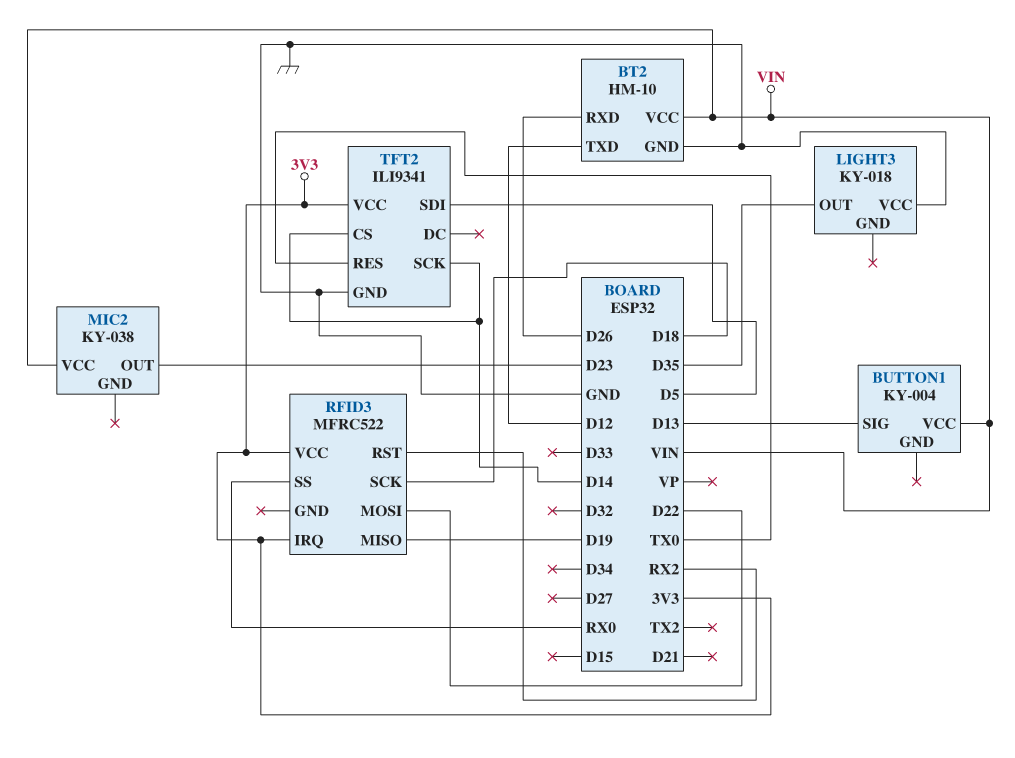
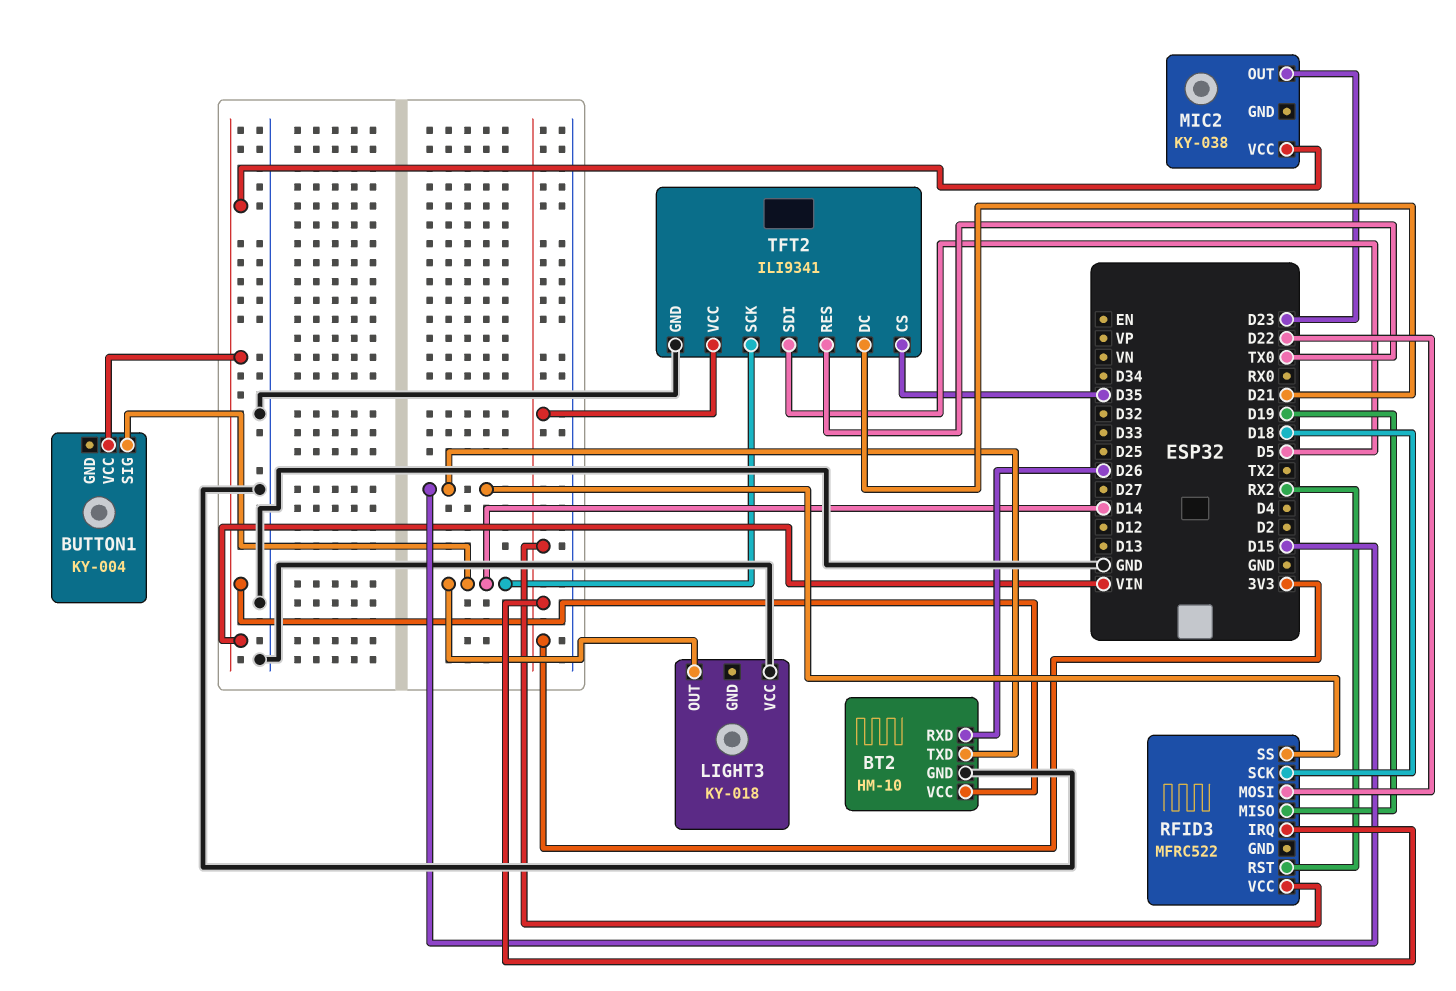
BT2 pin TXD: D12 -> D15
BUTTON1 pin SIG: D13 -> D14
LIGHT3 pin OUT: D35 -> D14
RFID3 pin SS: RX0 -> D15
TFT2 pin CS: D14 -> D35
TFT2 pin DC: none -> D21

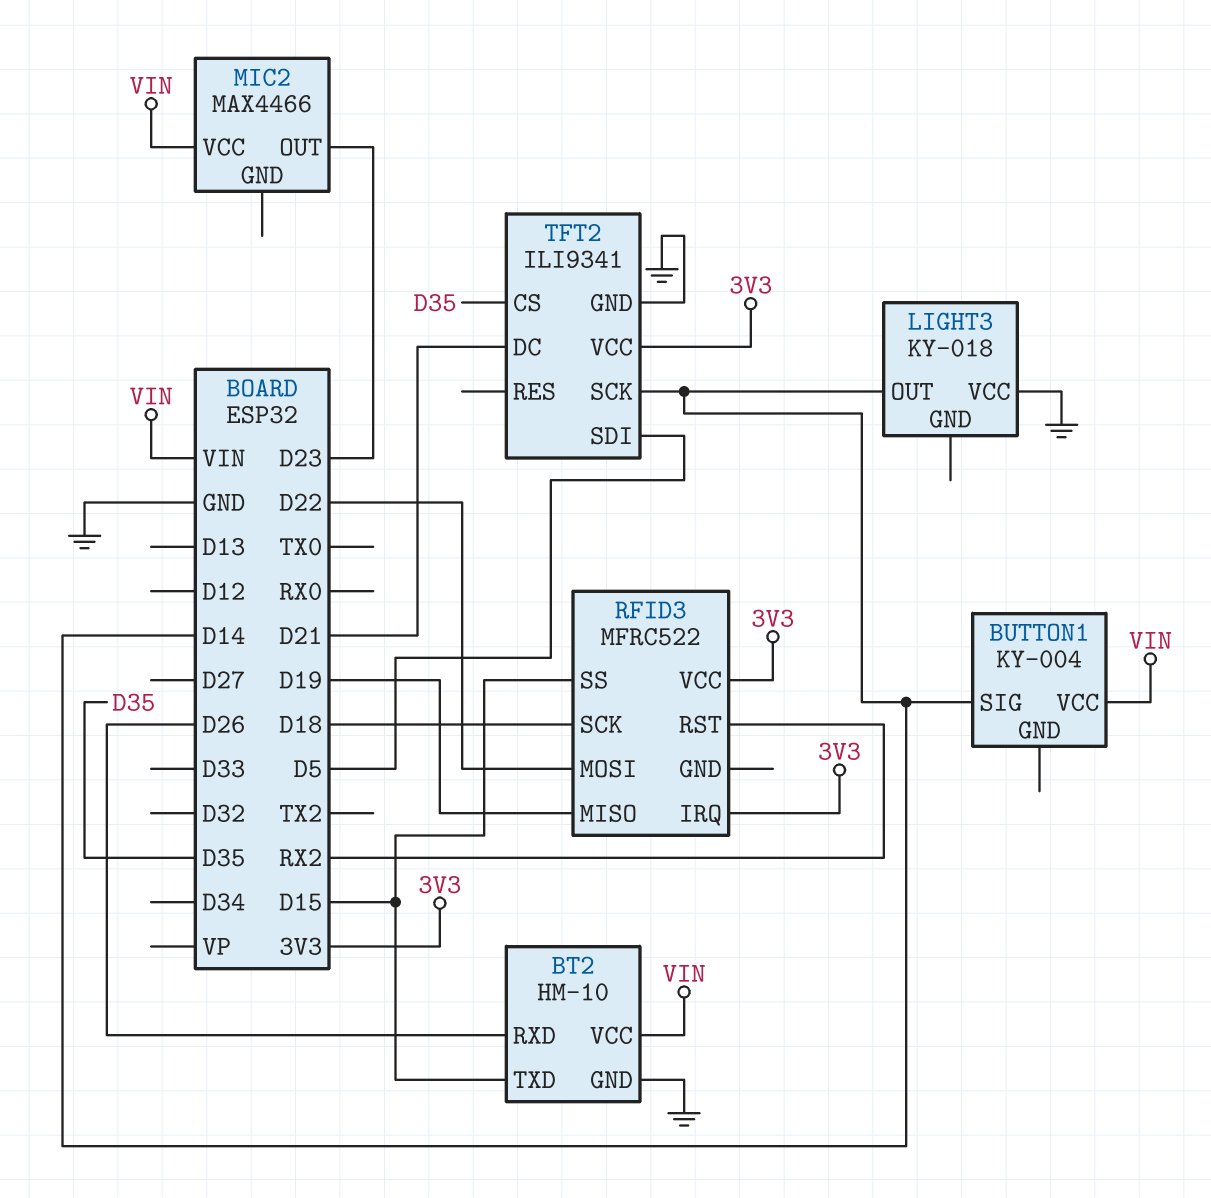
MIC2: KY-038 -> MAX4466
TFT2 pin RES: TX0 -> none

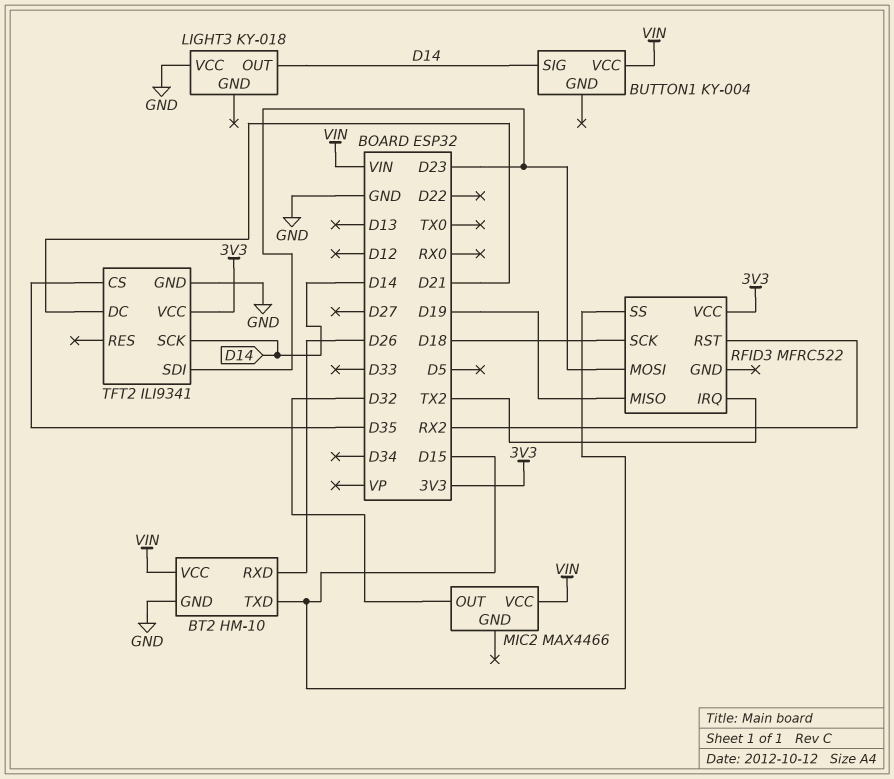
MIC2 pin OUT: D23 -> D32
RFID3 pin IRQ: 3V3 -> TX2
RFID3 pin MOSI: D22 -> D23
TFT2 pin SDI: D5 -> D23

